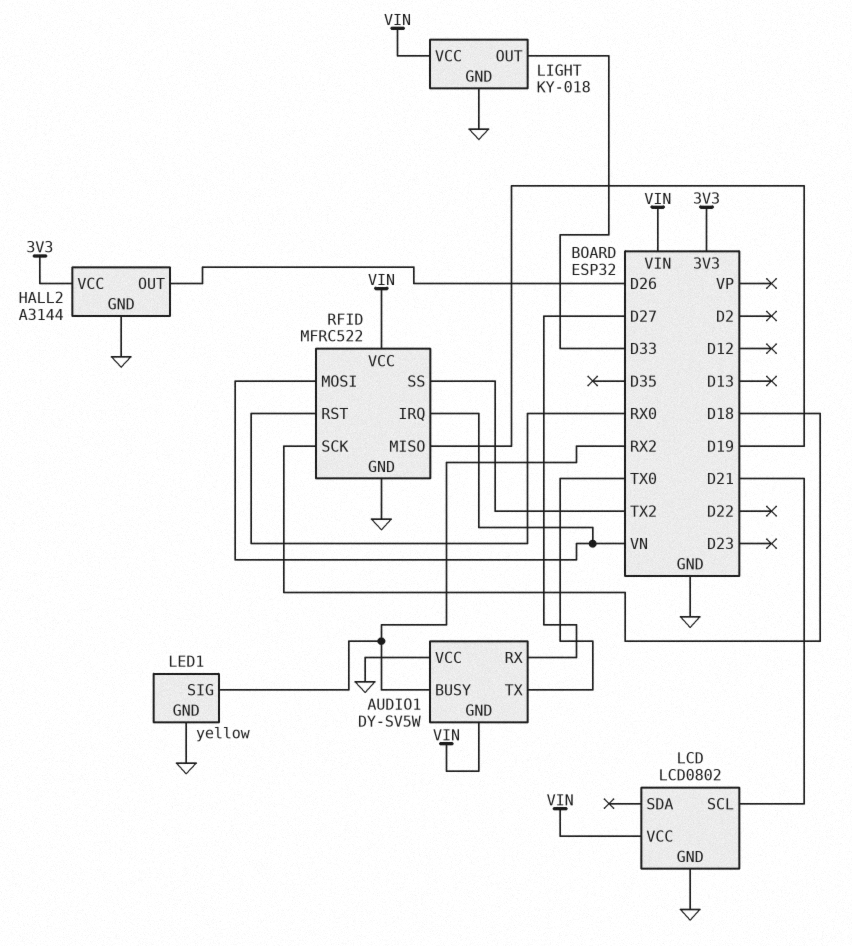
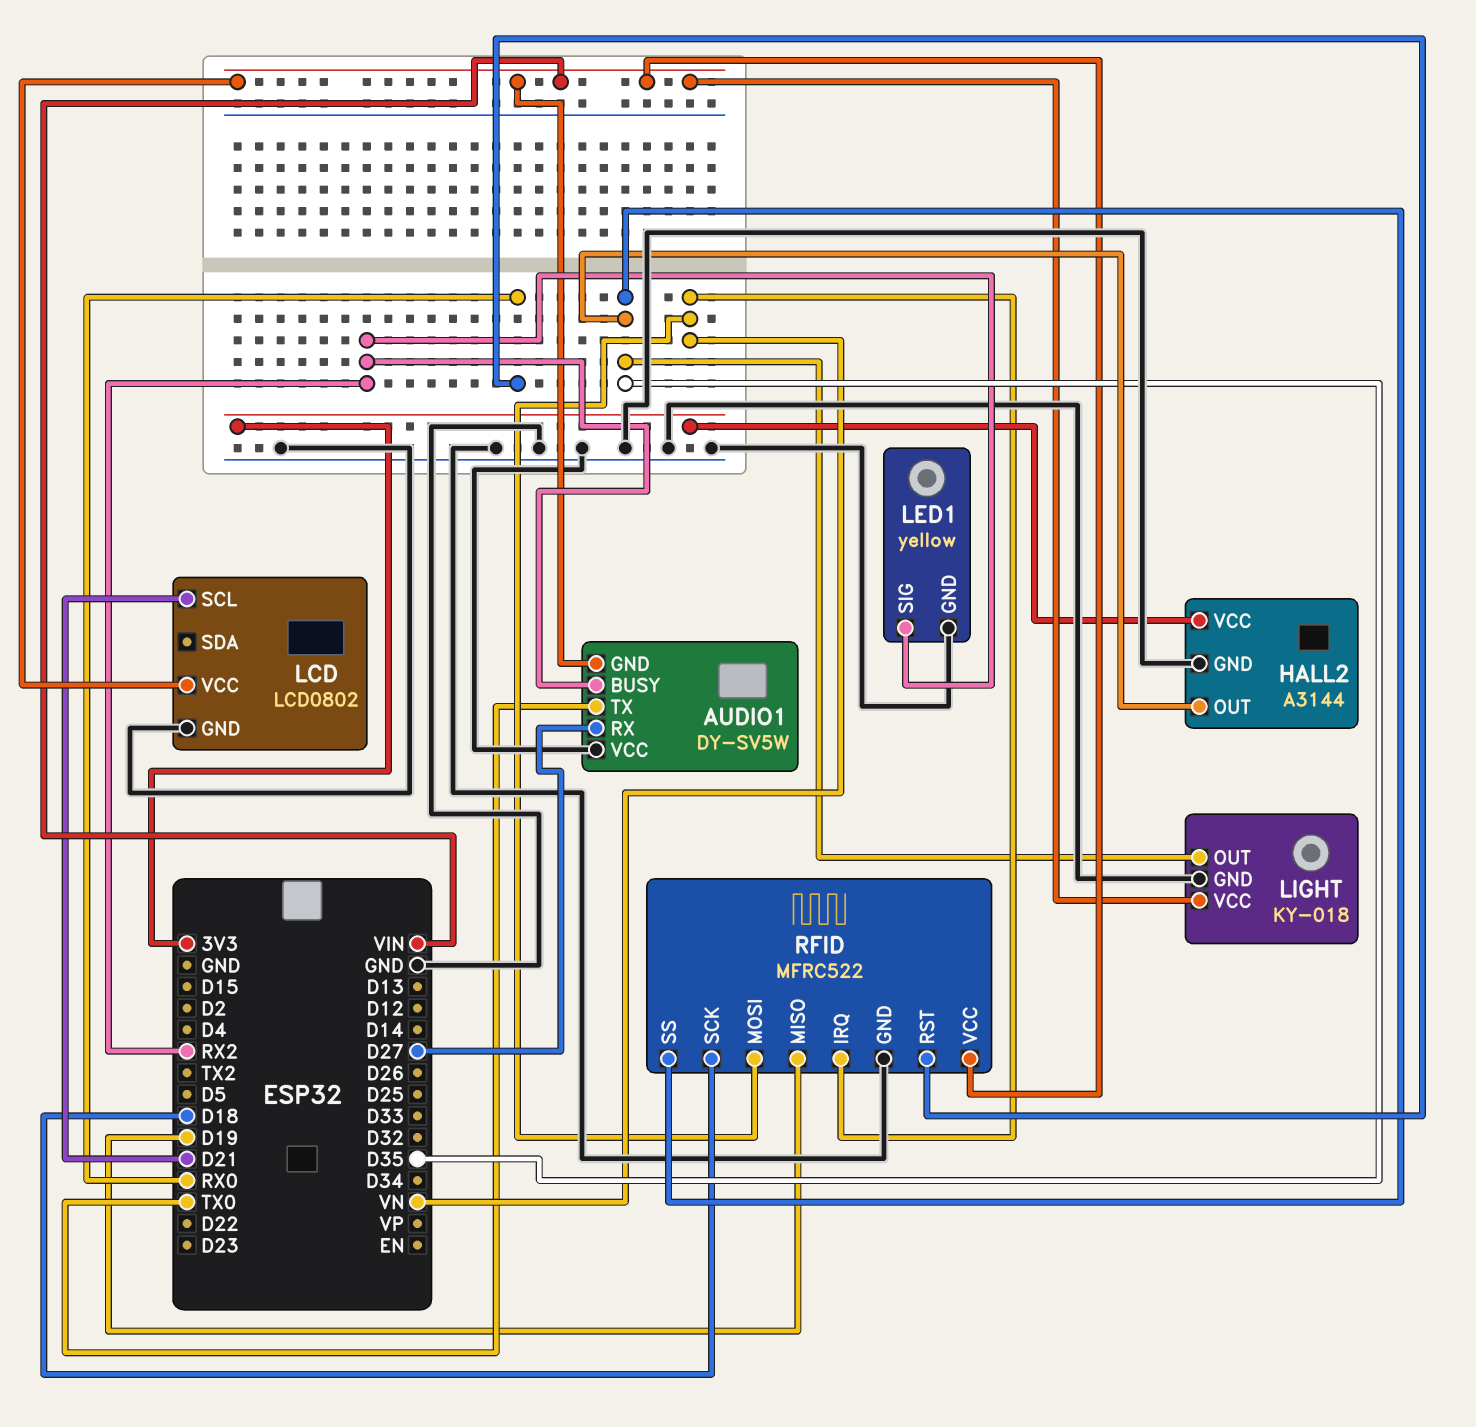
HALL2 pin OUT: D26 -> D35
LIGHT pin OUT: D33 -> D35
RFID pin SS: TX2 -> D35

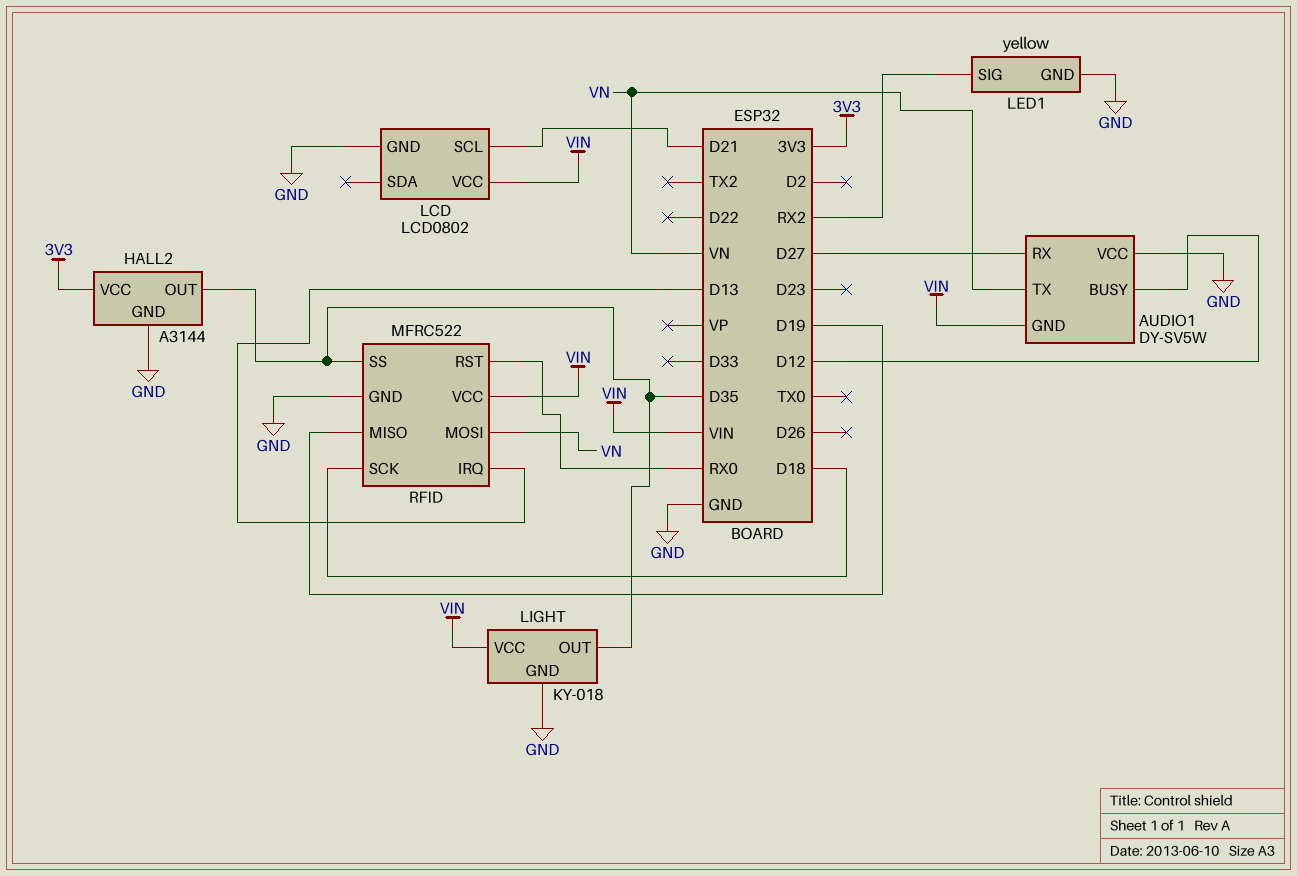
AUDIO1 pin BUSY: RX2 -> D12
AUDIO1 pin TX: TX0 -> VN
RFID pin IRQ: VN -> D13

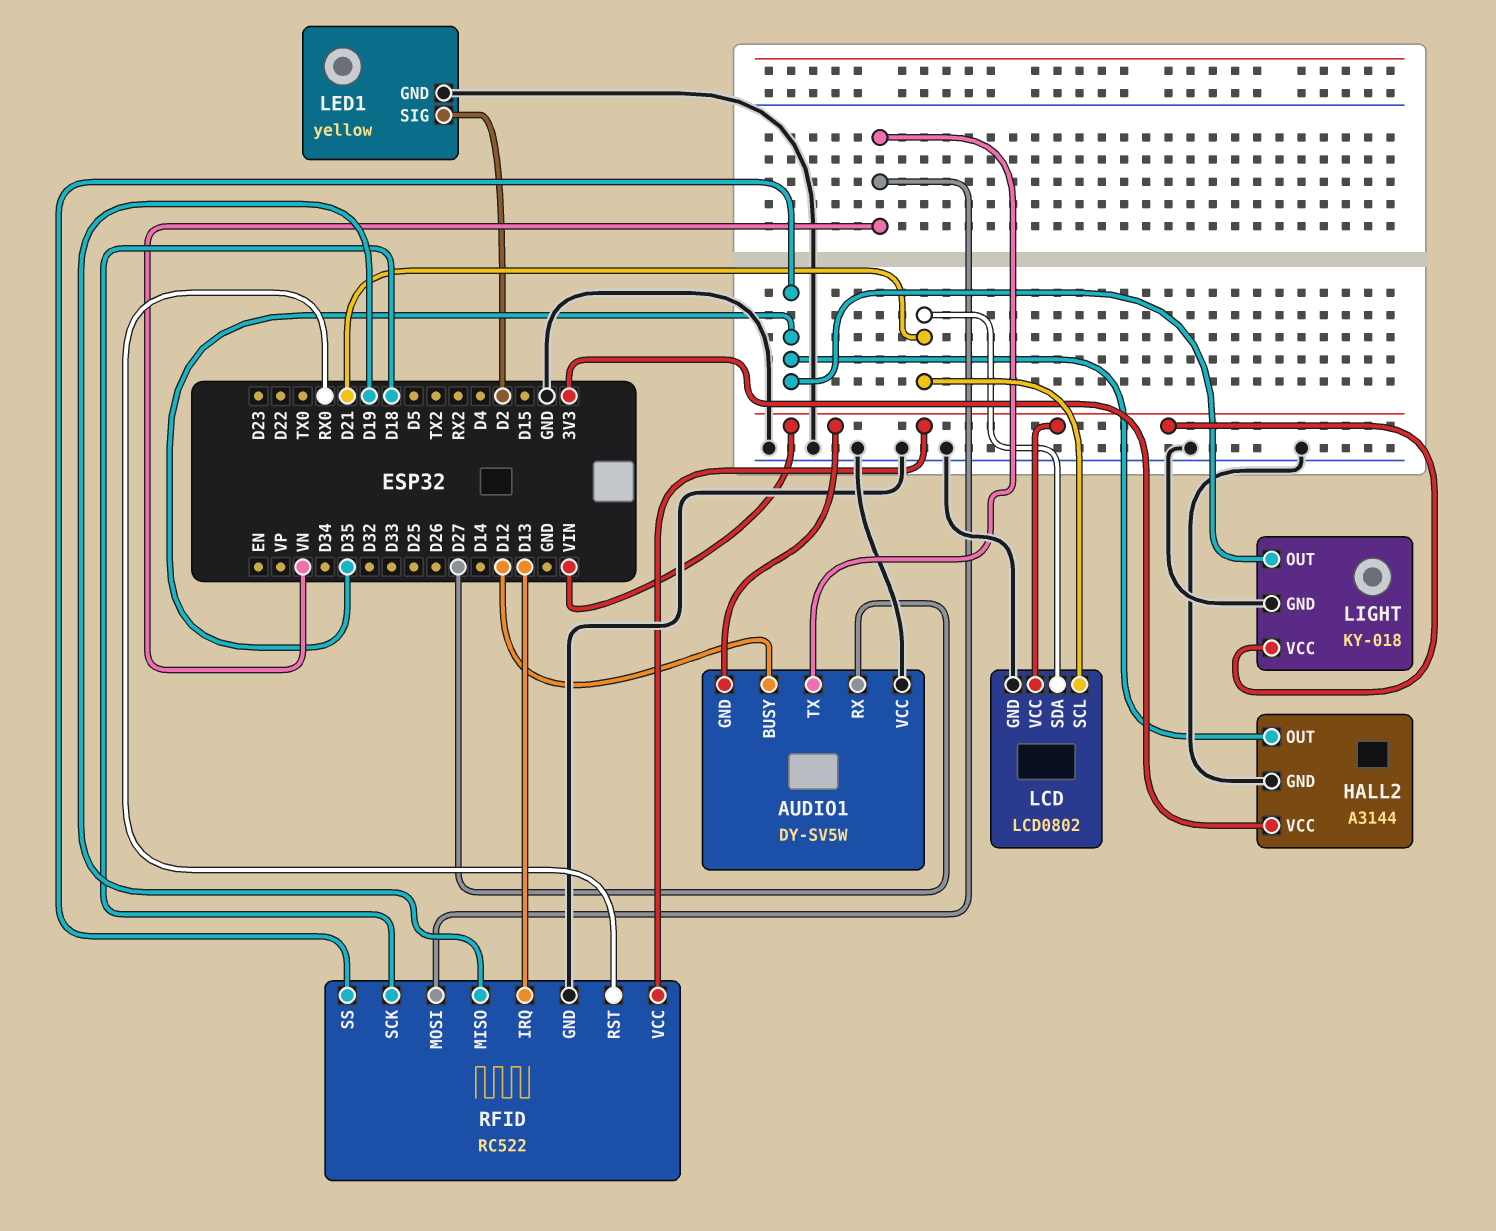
LCD pin SDA: none -> D21
LED1 pin SIG: RX2 -> D2
RFID: MFRC522 -> RC522

